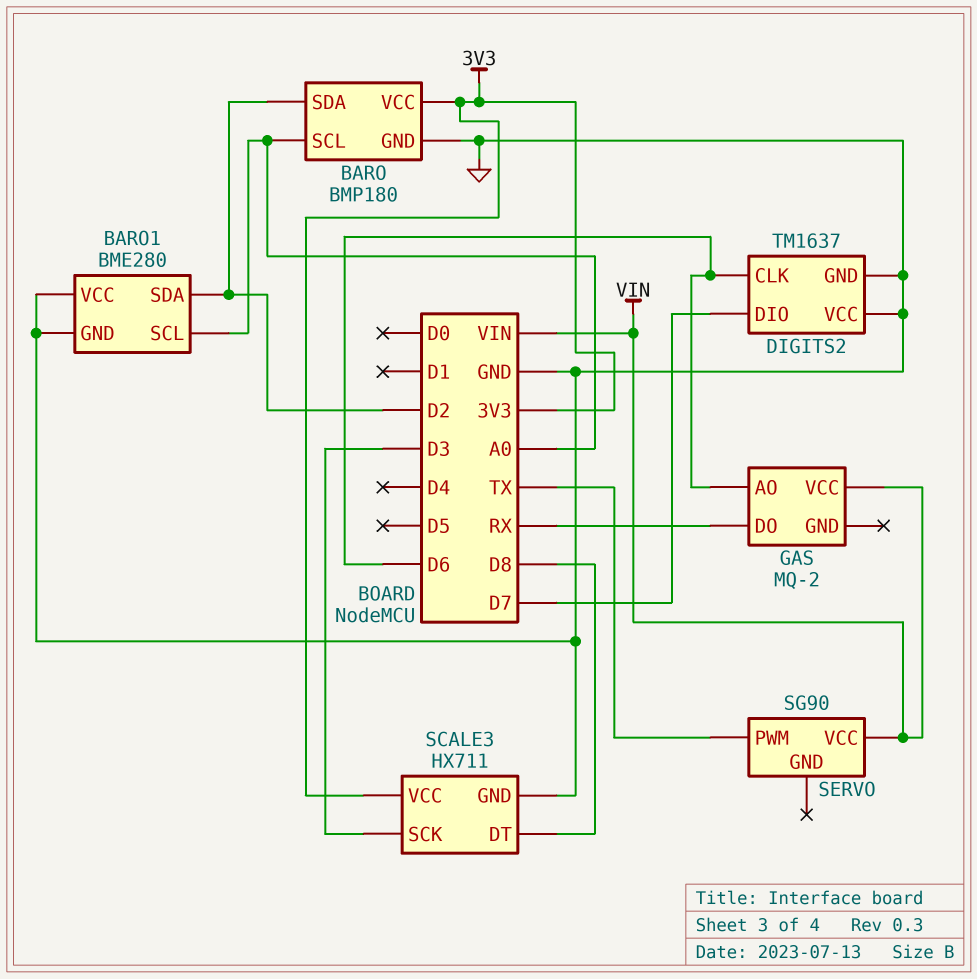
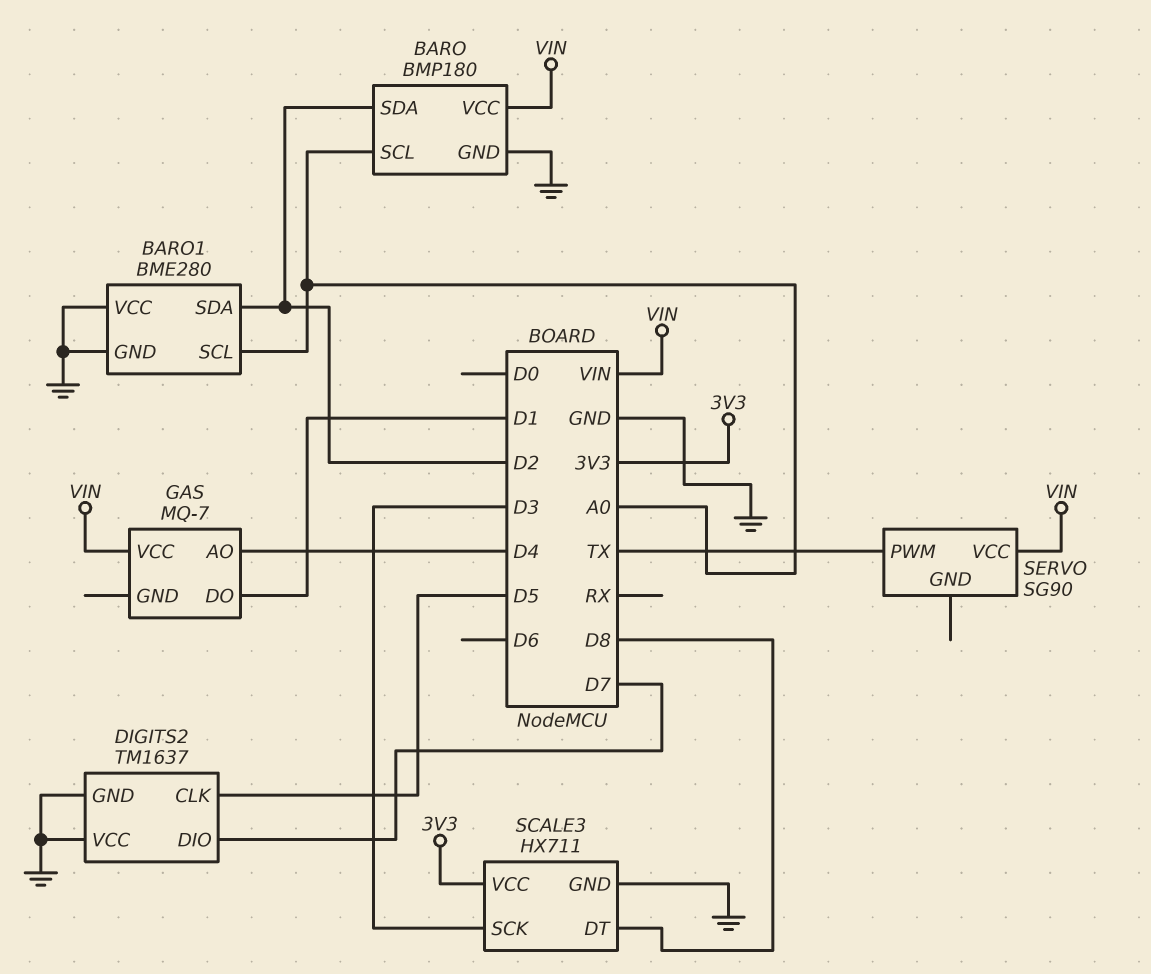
BARO pin VCC: 3V3 -> VIN
DIGITS2 pin CLK: D6 -> D5
GAS: MQ-2 -> MQ-7
GAS pin AO: D6 -> D4
GAS pin DO: RX -> D1

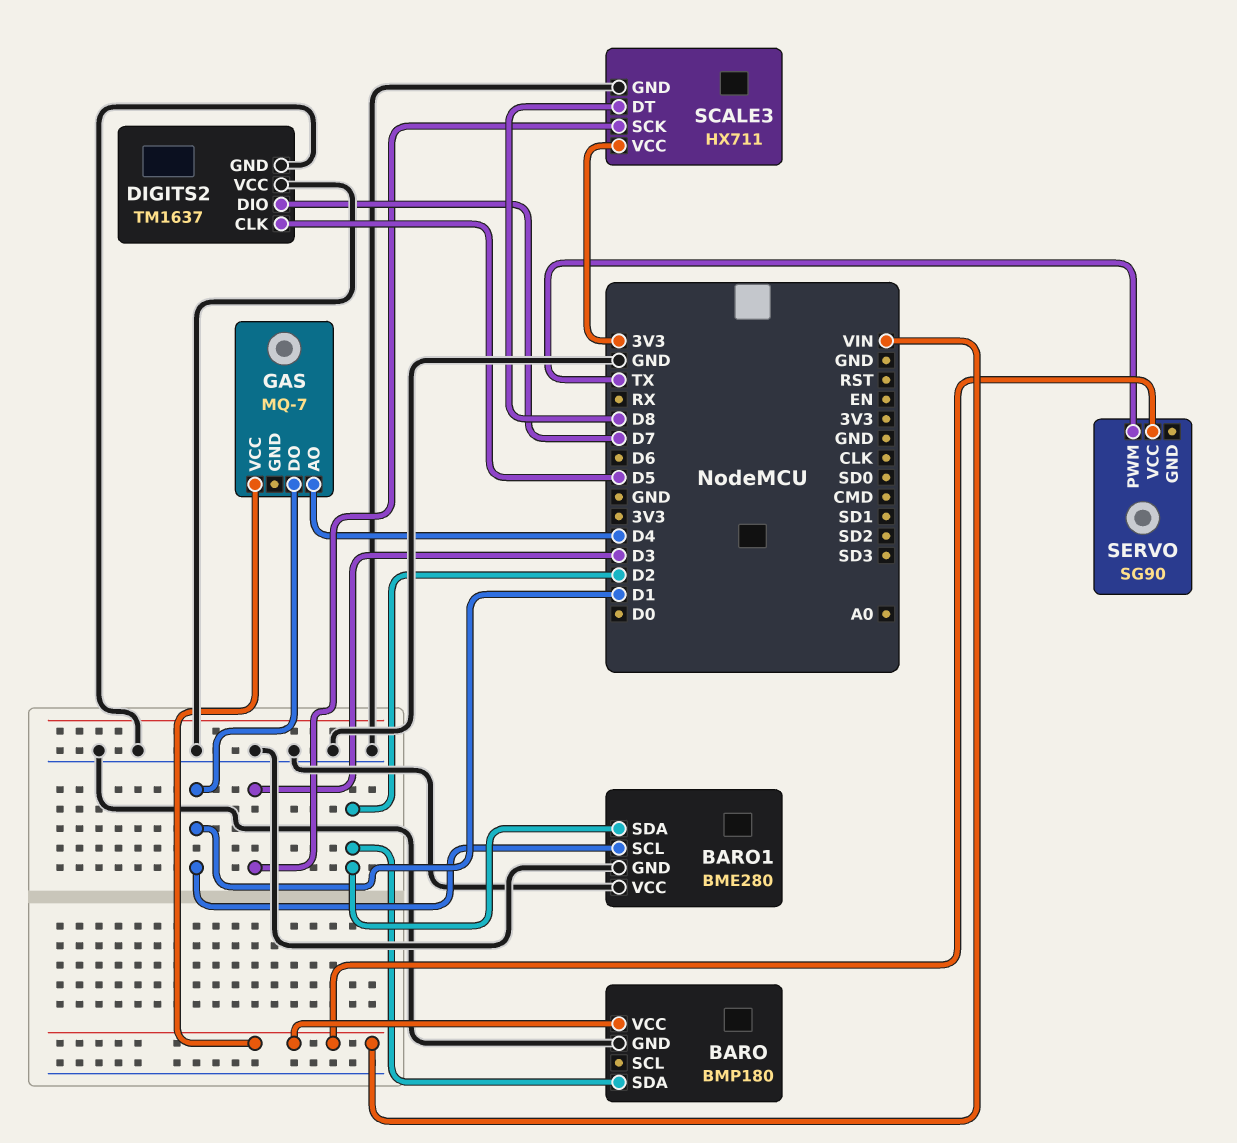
BARO pin SCL: A0 -> none
BARO1 pin SCL: A0 -> D1

